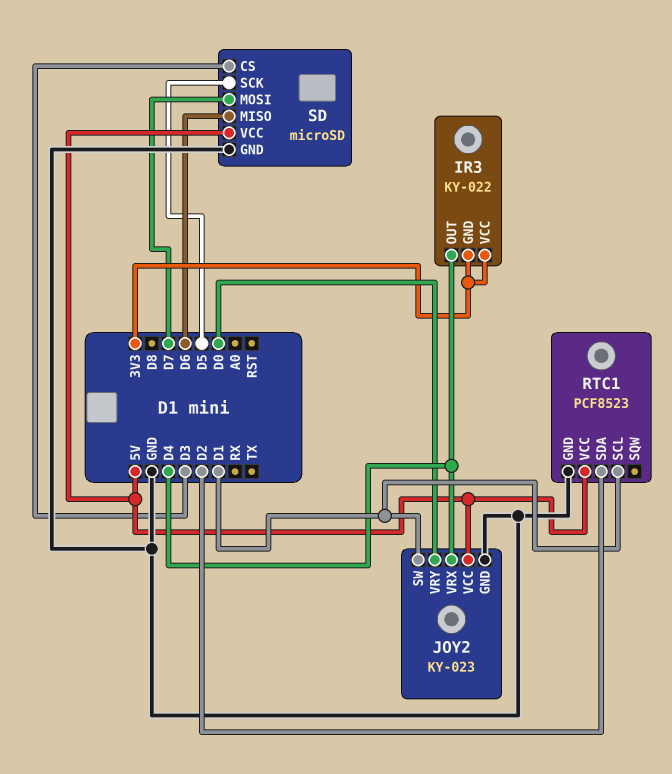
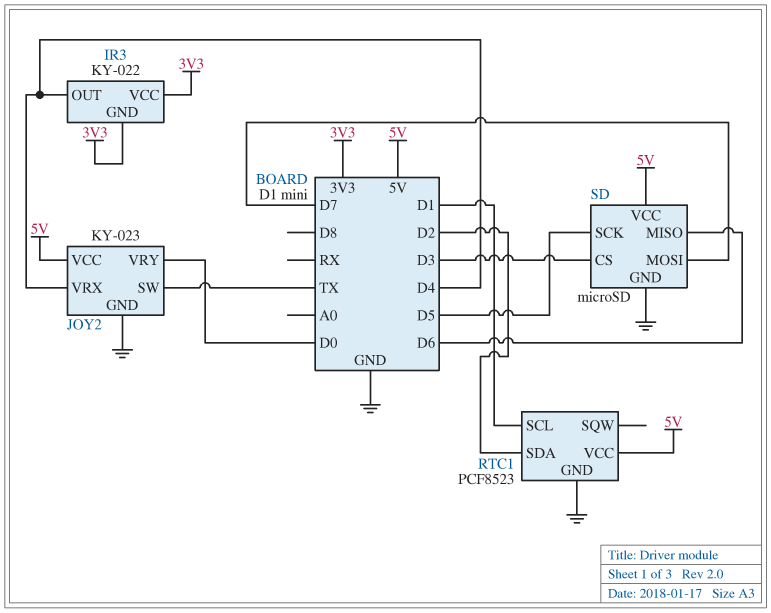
JOY2 pin SW: D1 -> TX

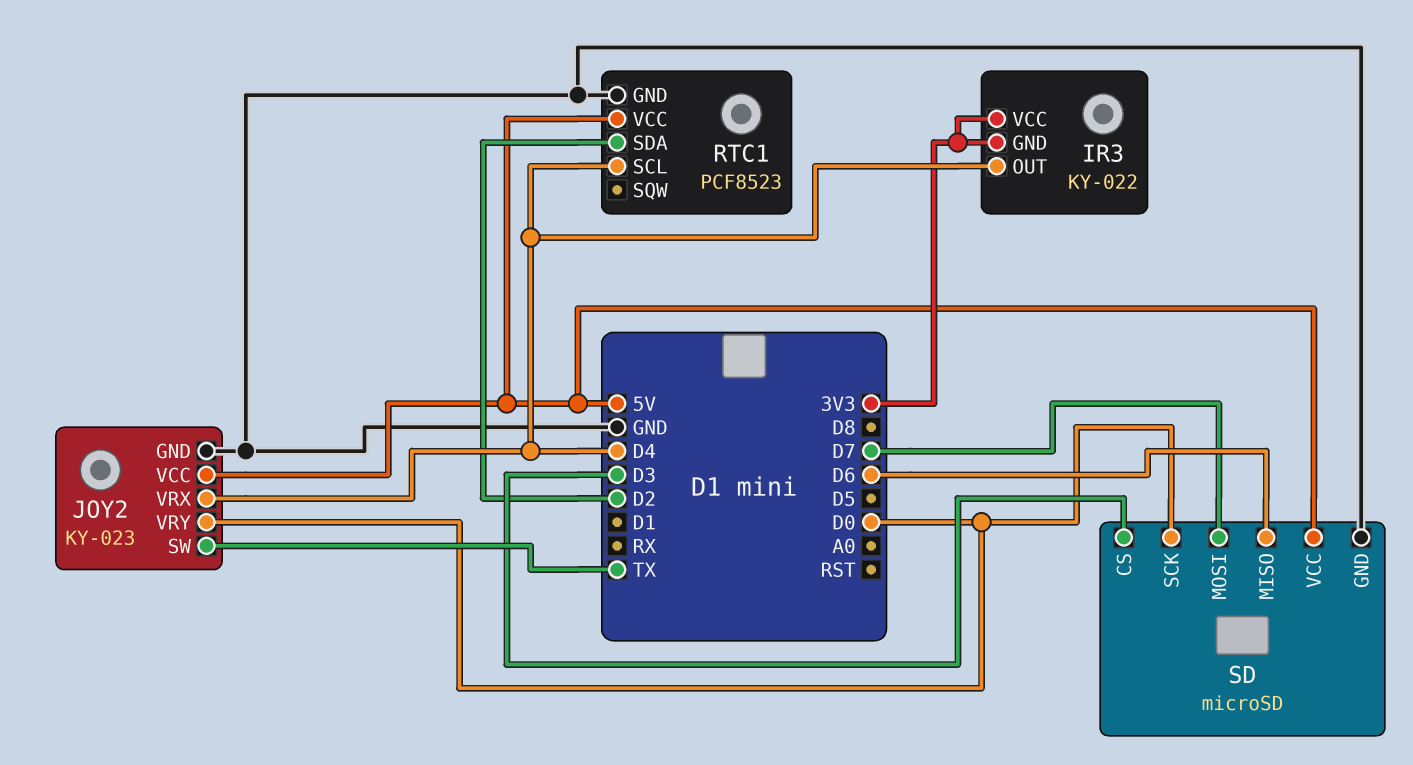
RTC1 pin SCL: D1 -> D4
SD pin SCK: D5 -> D0

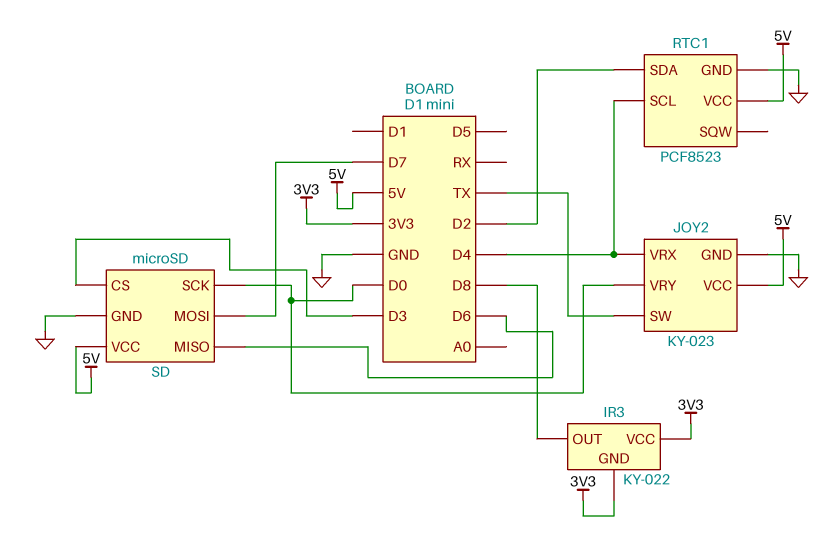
IR3 pin OUT: D4 -> D8

